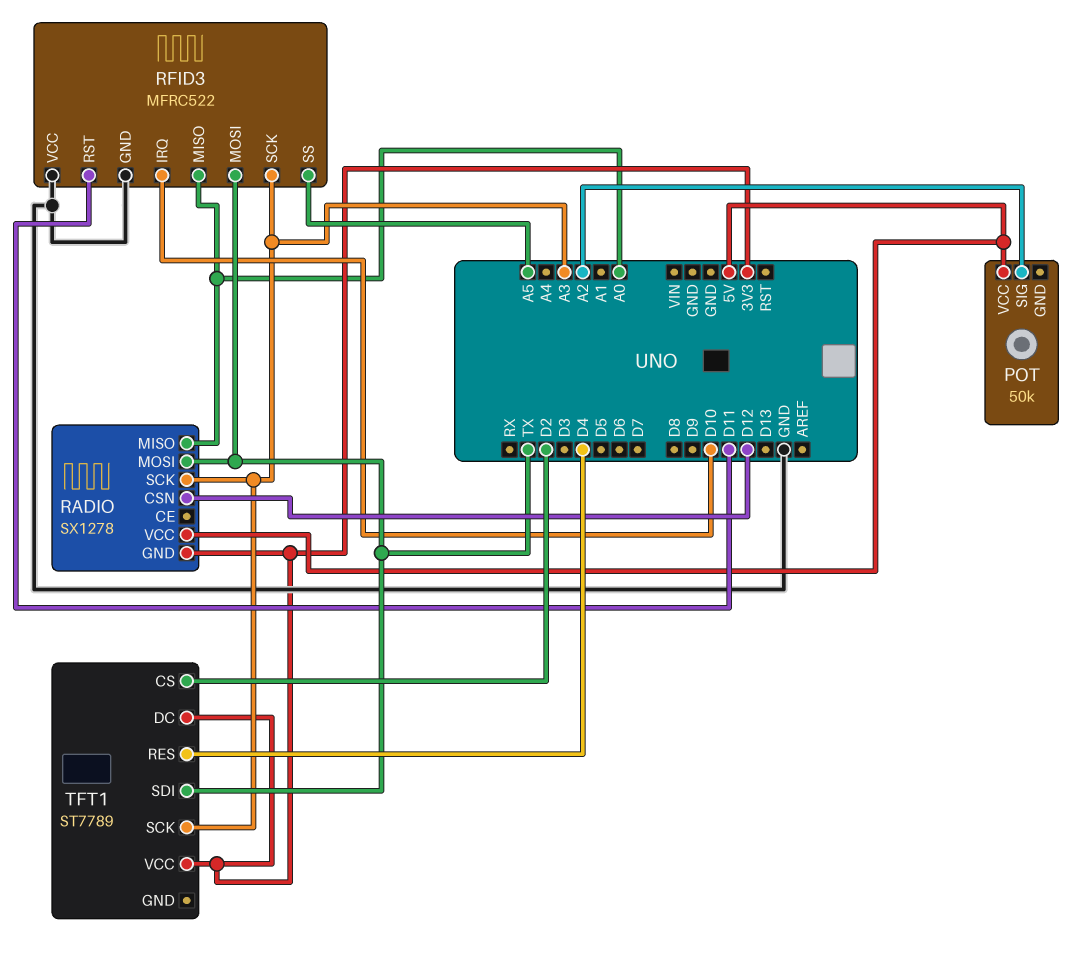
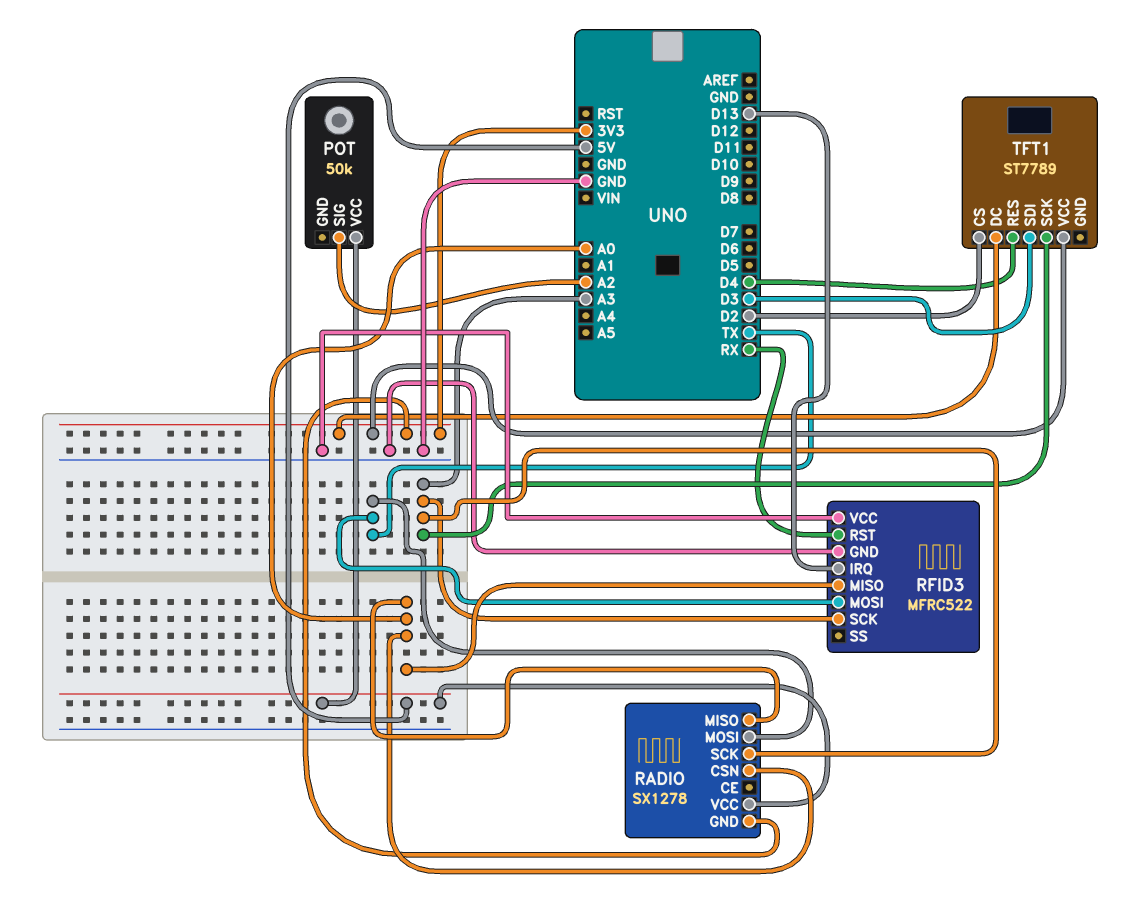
RADIO pin CSN: D12 -> A0
RFID3 pin IRQ: D10 -> D13
RFID3 pin RST: D11 -> RX
RFID3 pin SS: A5 -> none
TFT1 pin SDI: TX -> D3

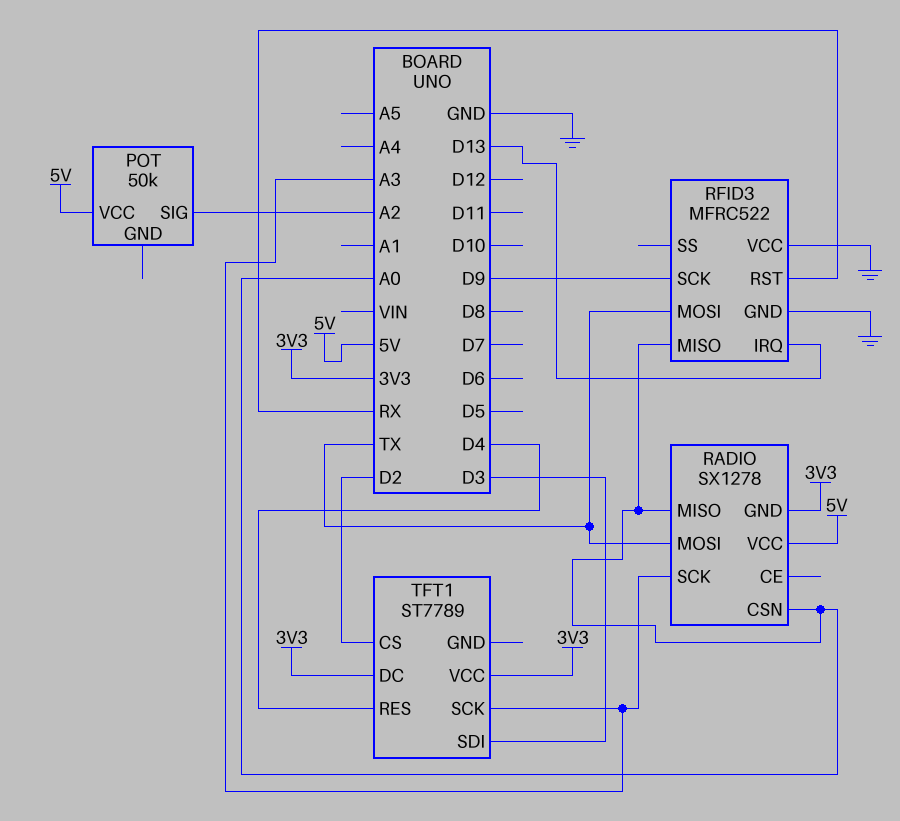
RFID3 pin SCK: A3 -> D9

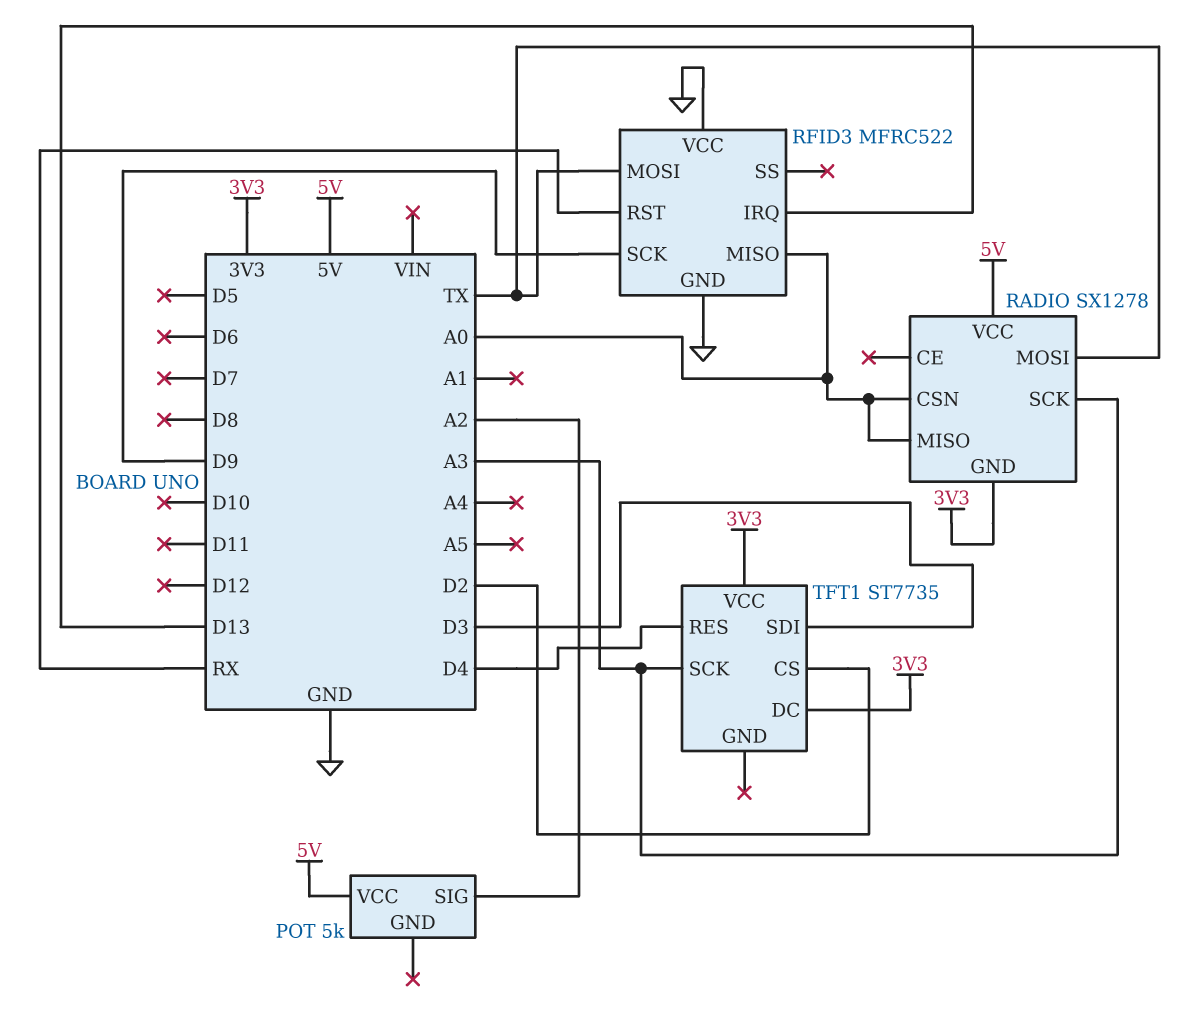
POT: 50k -> 5k
TFT1: ST7789 -> ST7735

